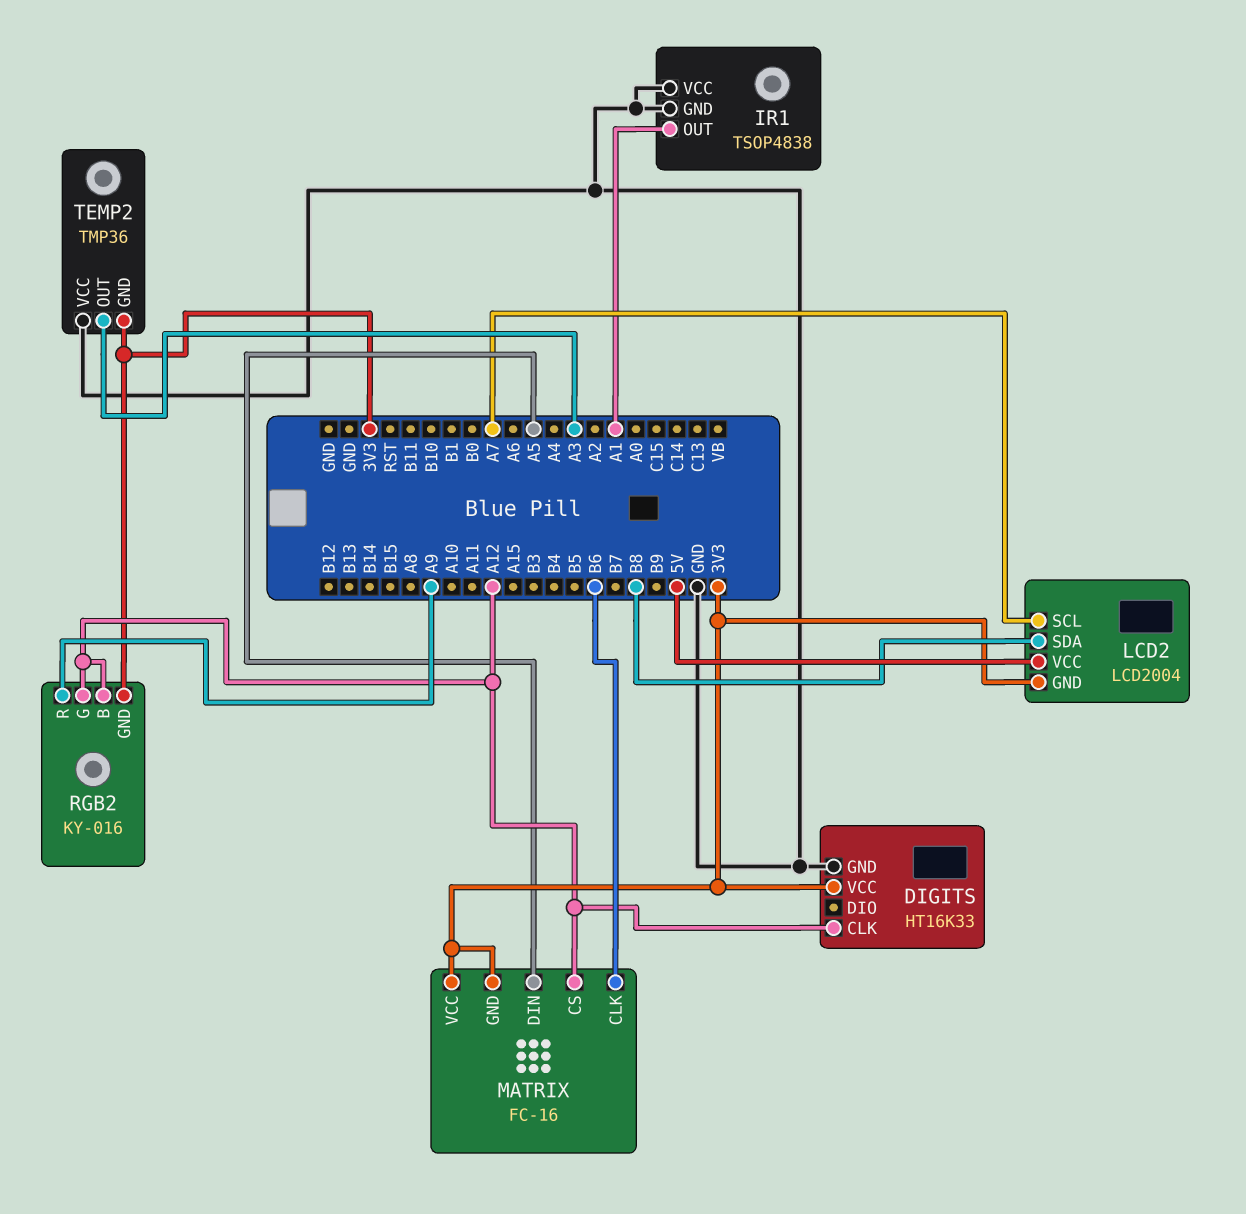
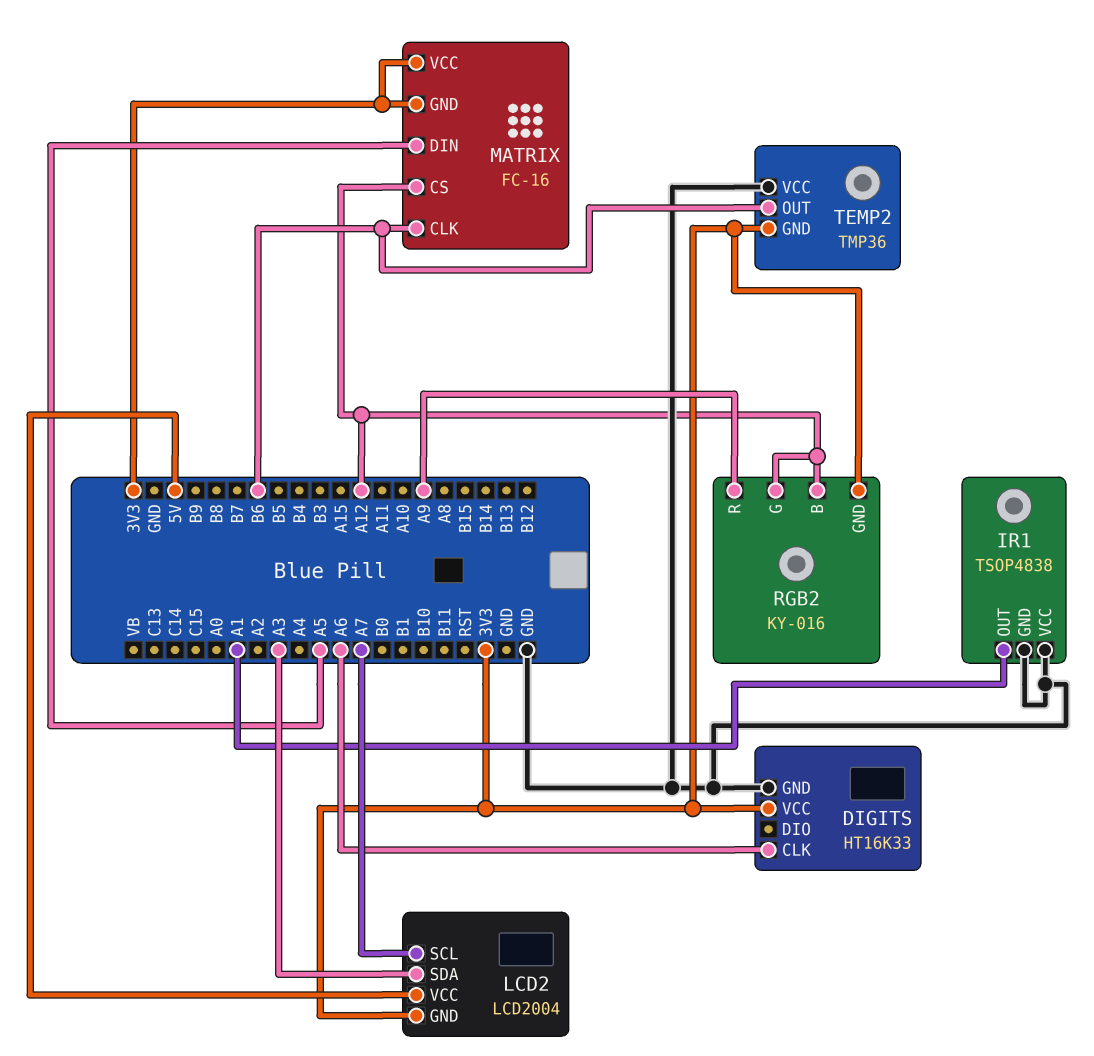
DIGITS pin CLK: A12 -> A6
LCD2 pin SDA: B8 -> A3
TEMP2 pin OUT: A3 -> B6

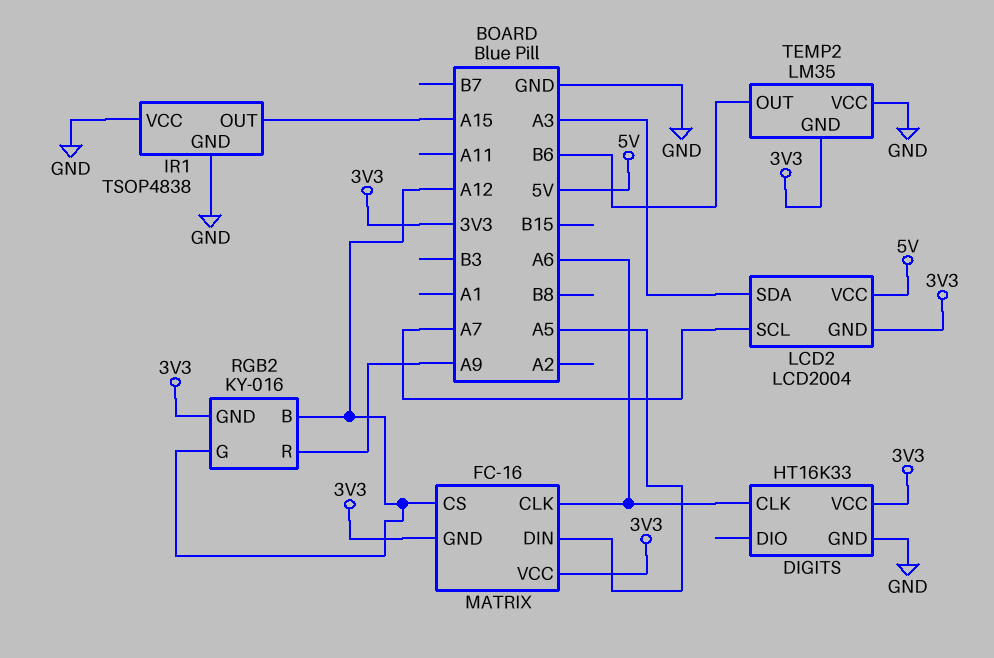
IR1 pin OUT: A1 -> A15
MATRIX pin CLK: B6 -> A6
TEMP2: TMP36 -> LM35

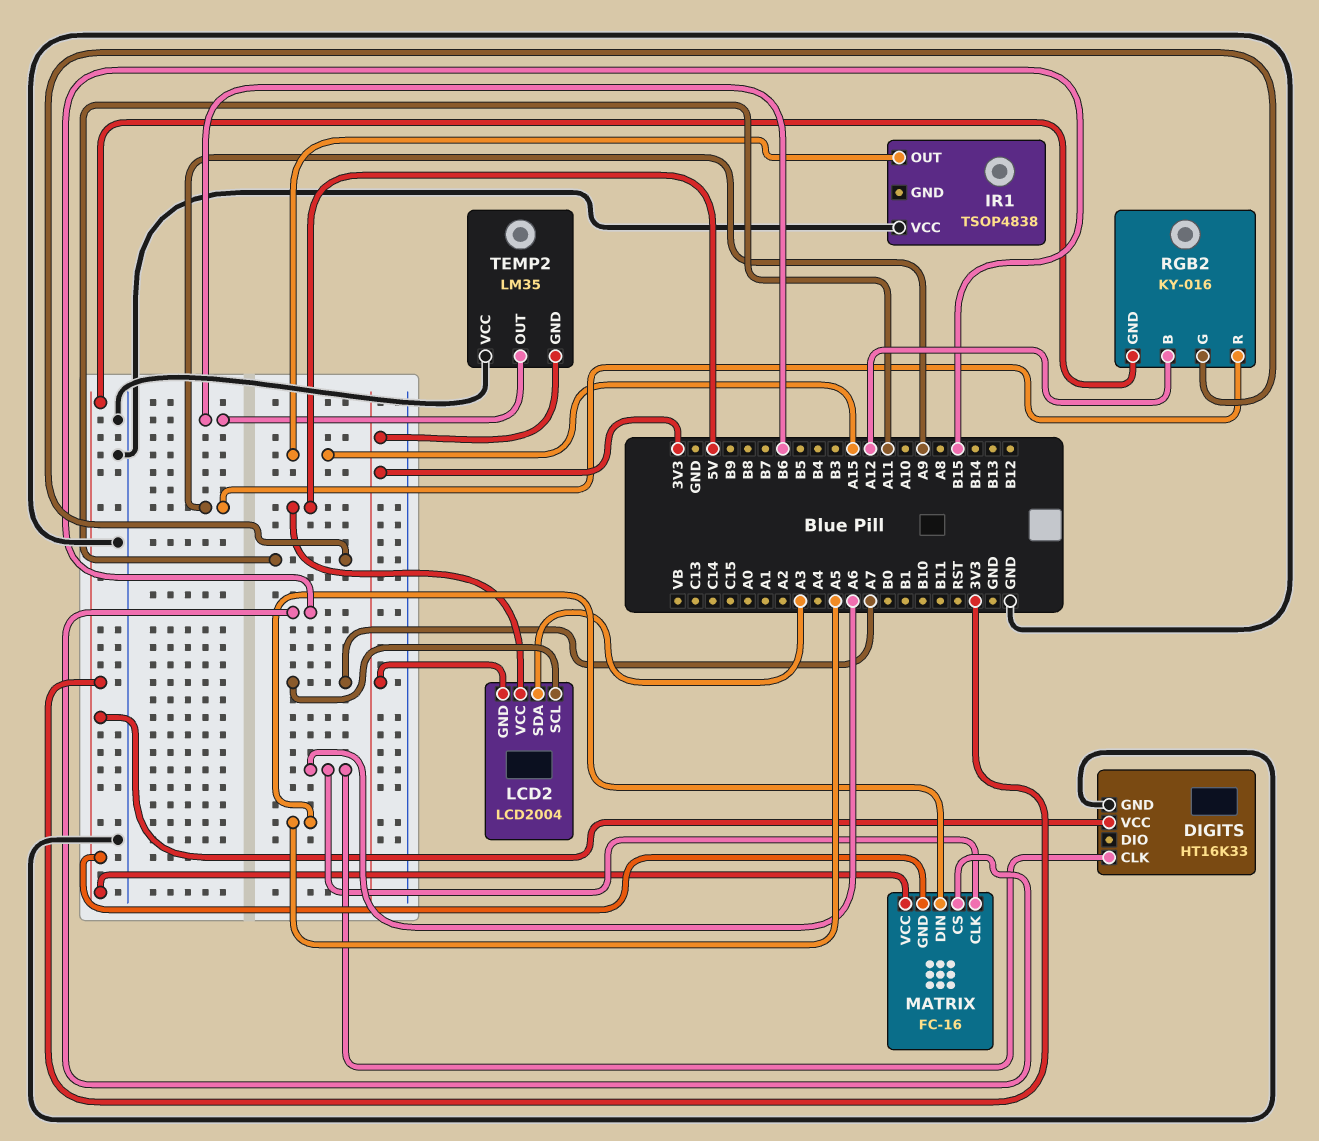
IR1 pin GND: GND -> none
MATRIX pin CS: A12 -> B15
RGB2 pin G: A12 -> A11

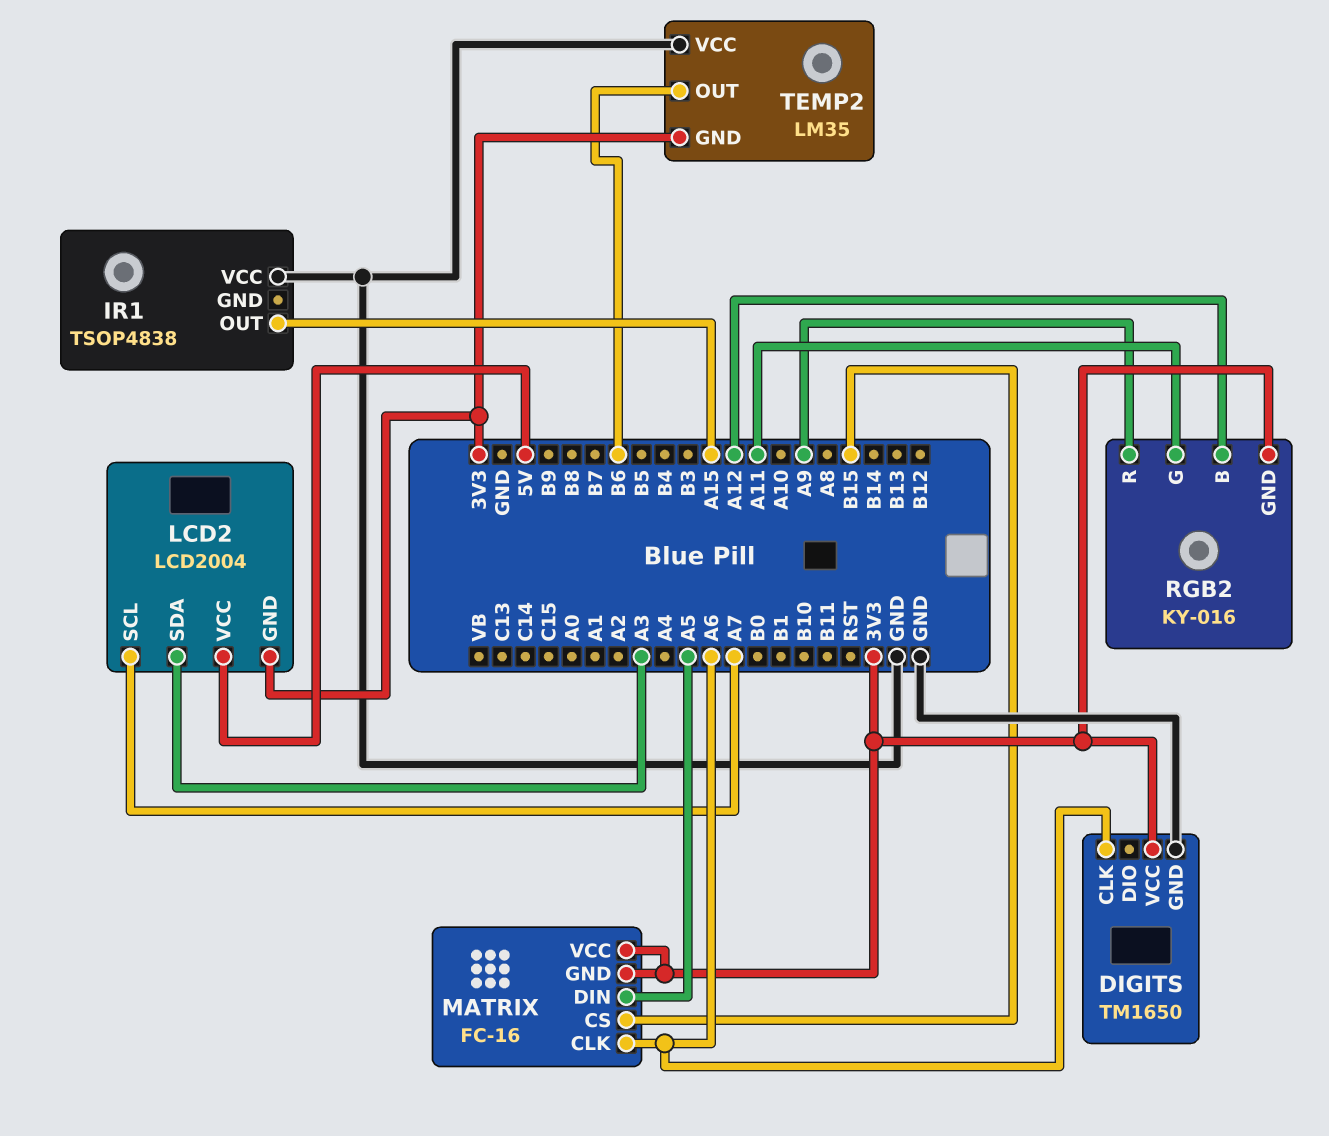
DIGITS: HT16K33 -> TM1650

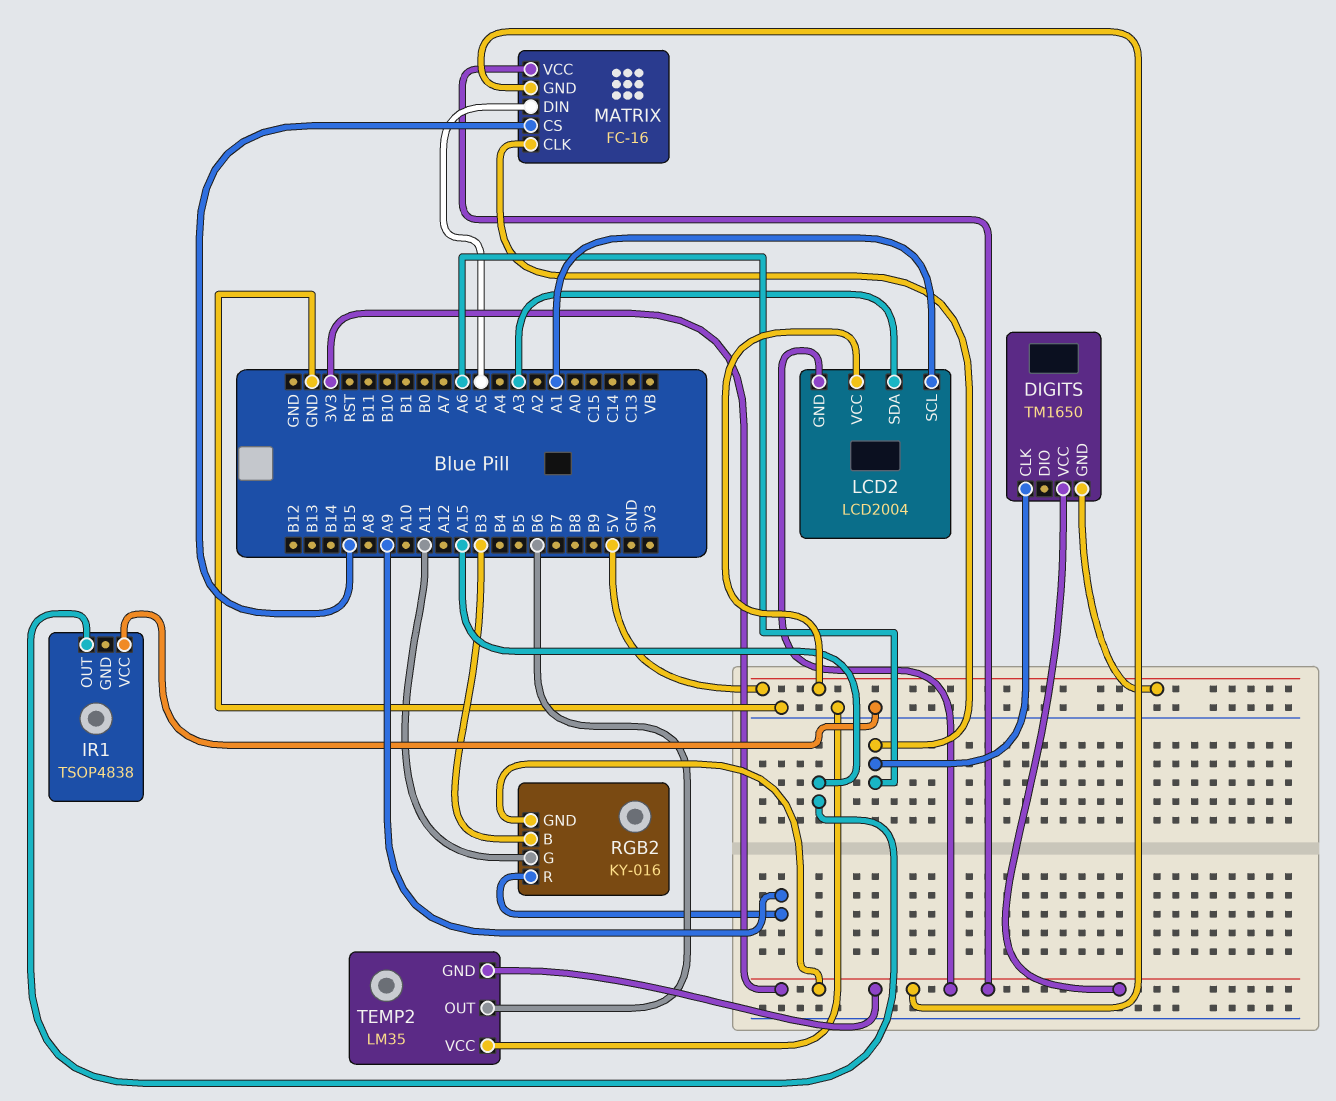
DIGITS pin GND: GND -> 5V
LCD2 pin SCL: A7 -> A1
RGB2 pin B: A12 -> B3

